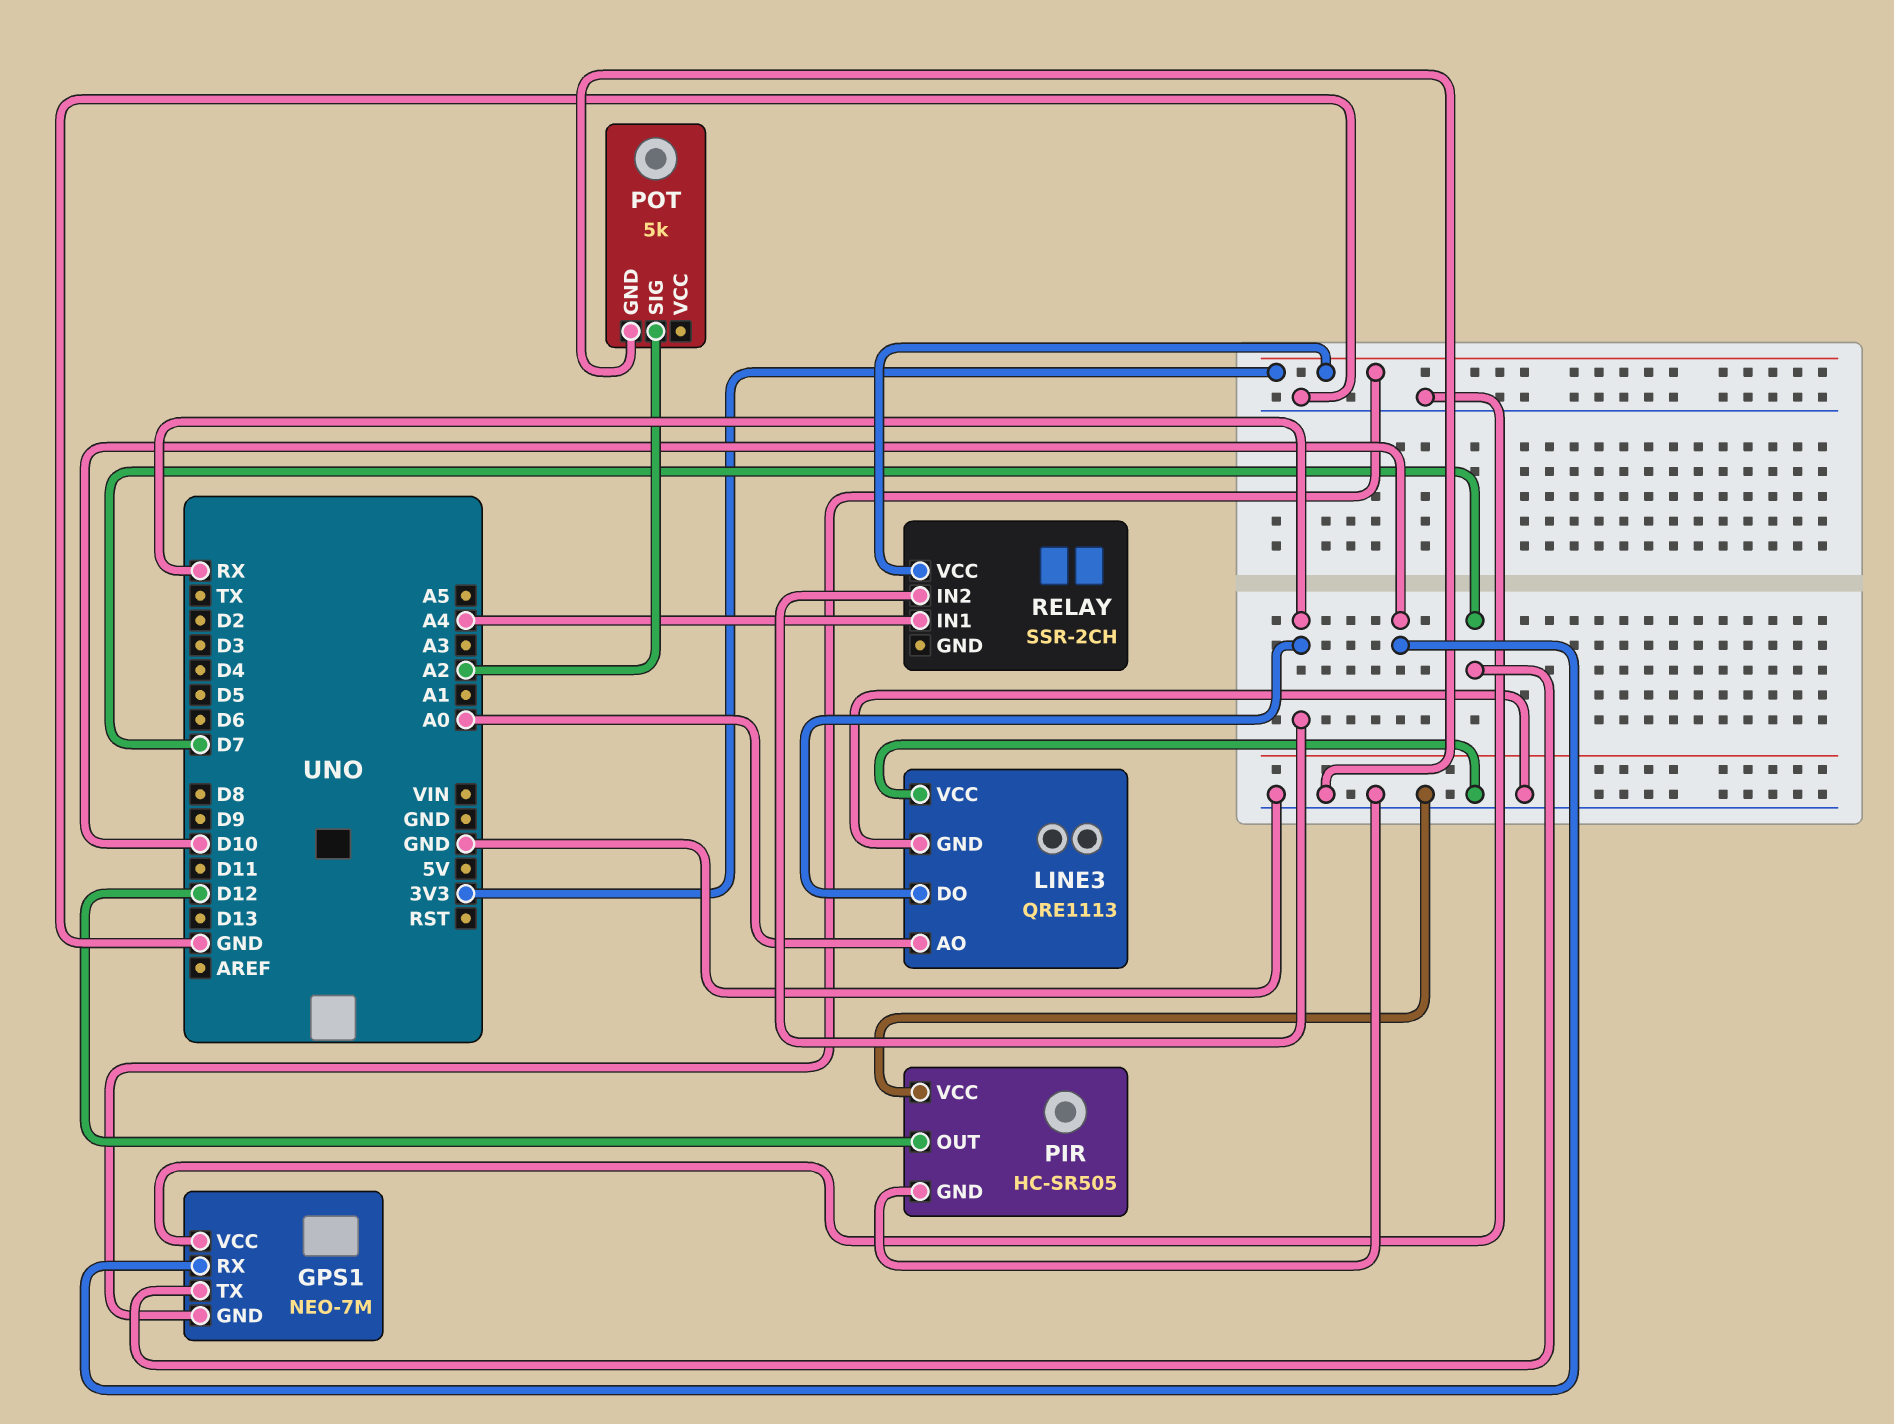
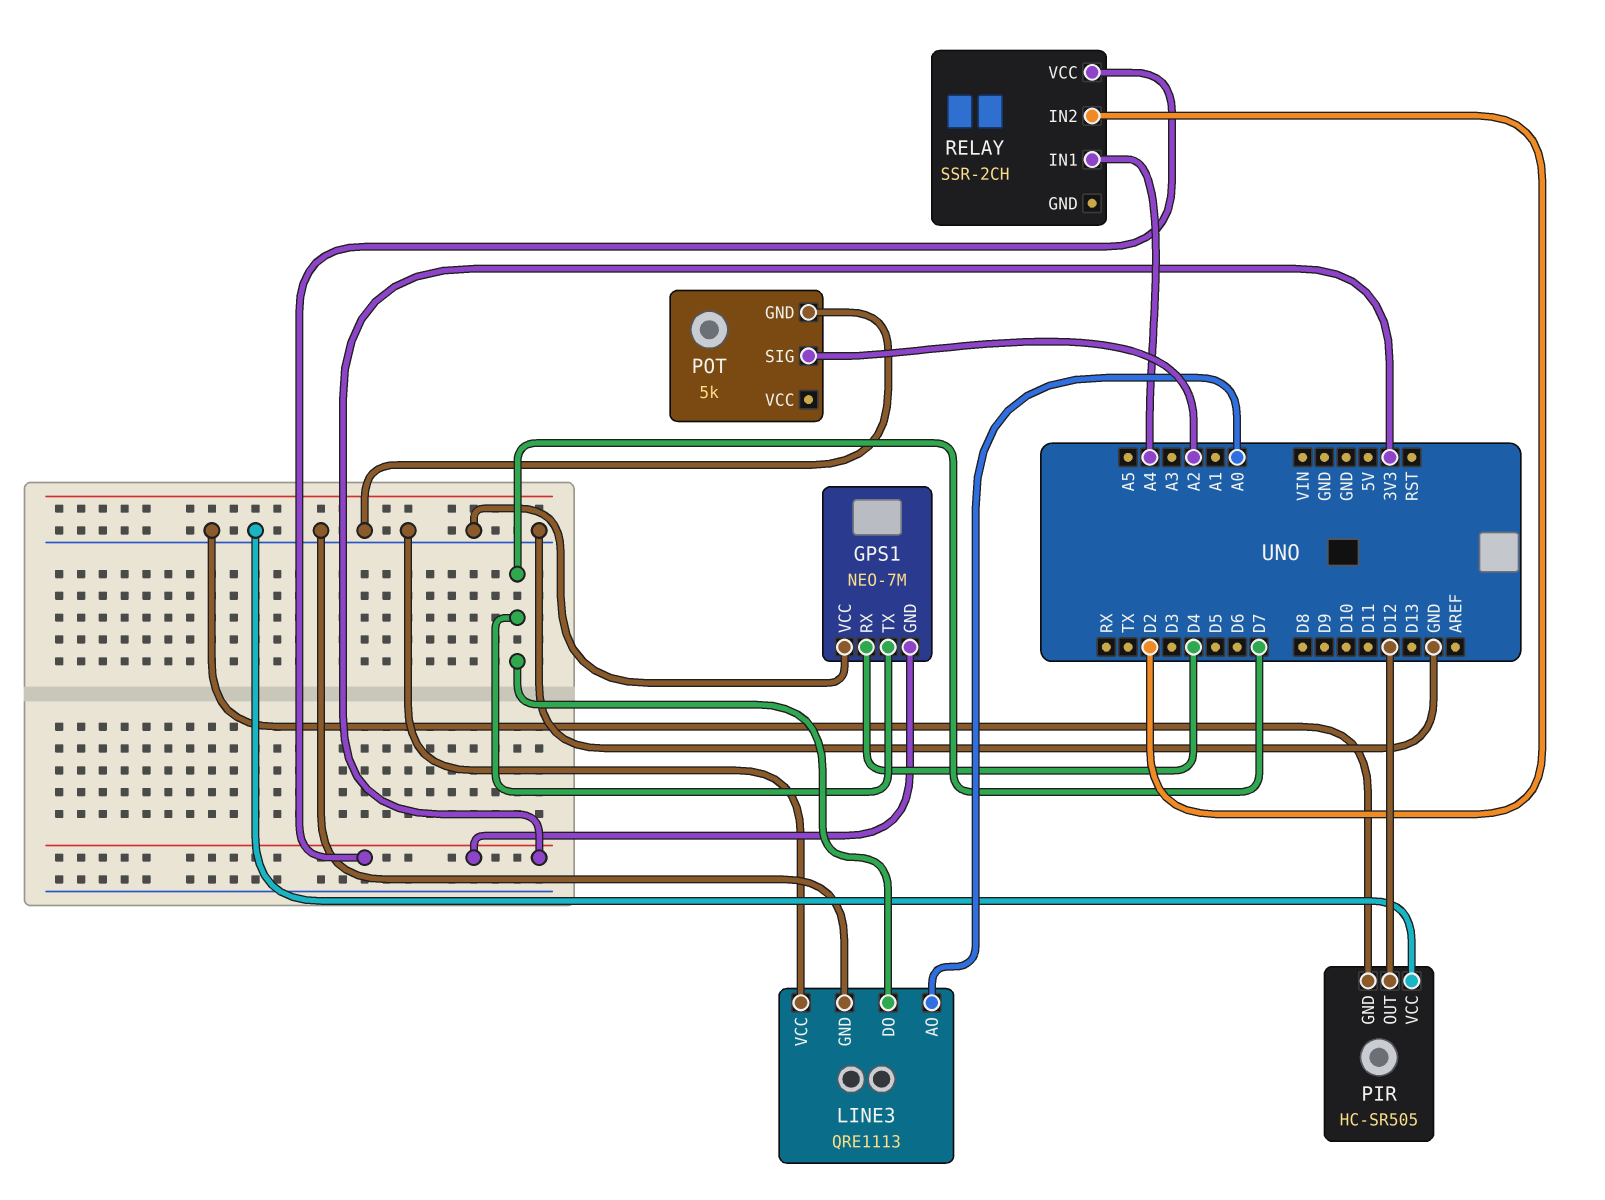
GPS1 pin RX: D10 -> D4
LINE3 pin DO: RX -> D7
RELAY pin IN2: RX -> D2

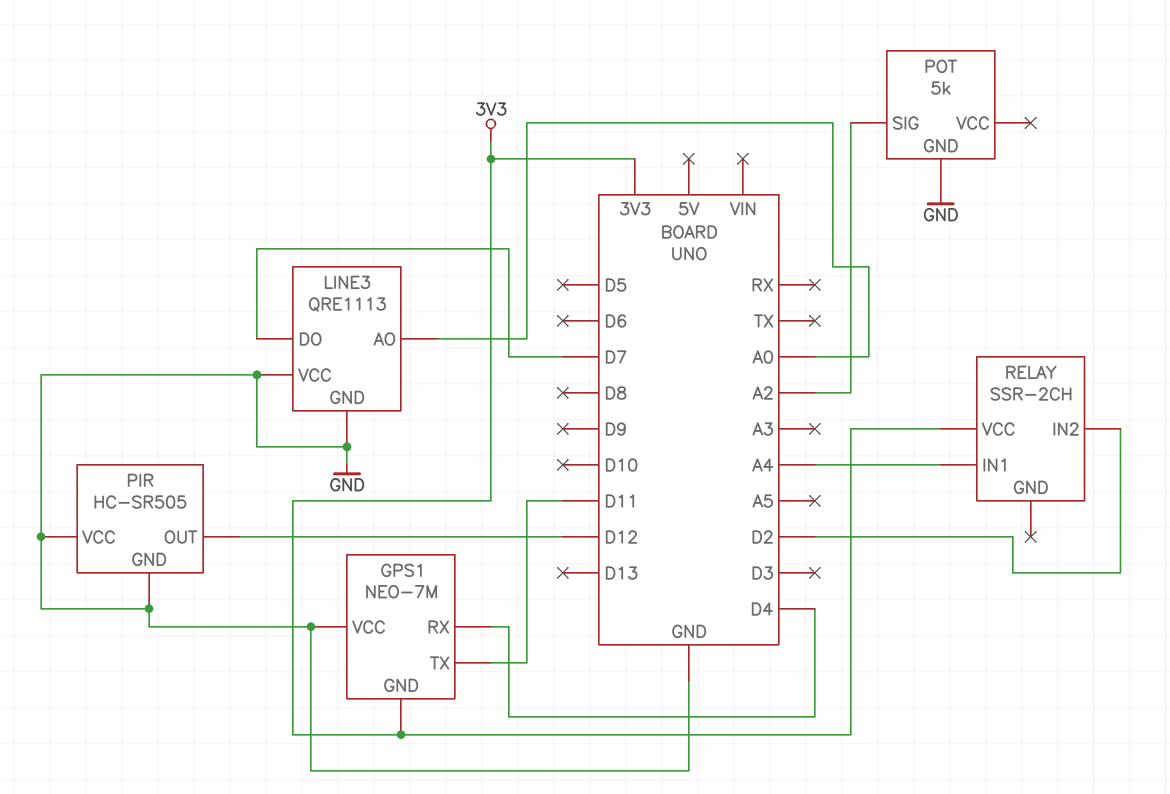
GPS1 pin TX: D7 -> D11

